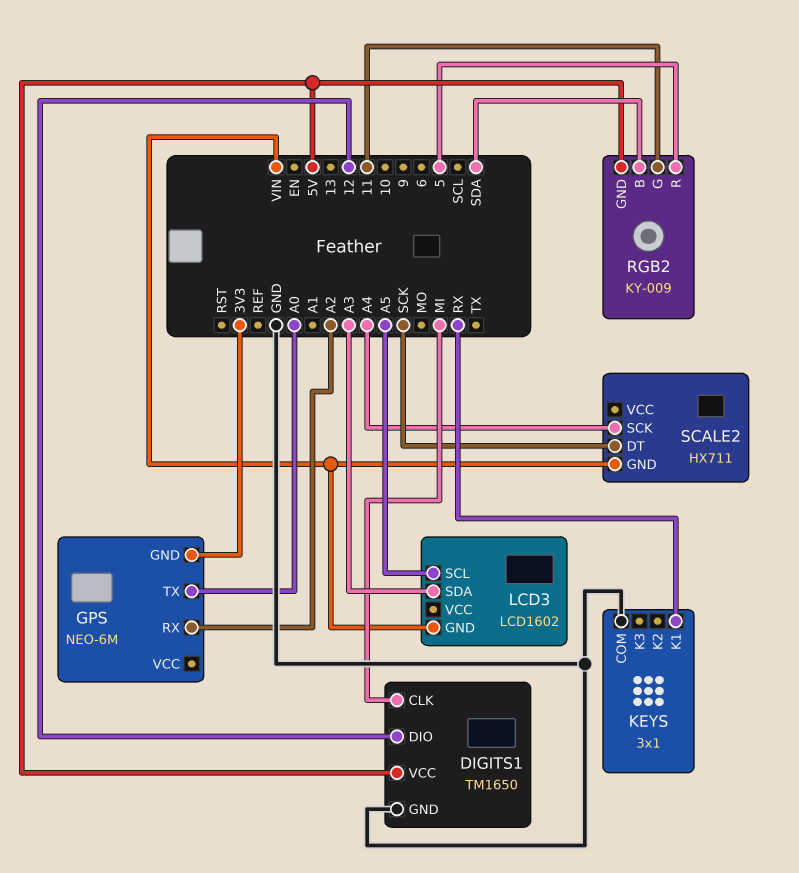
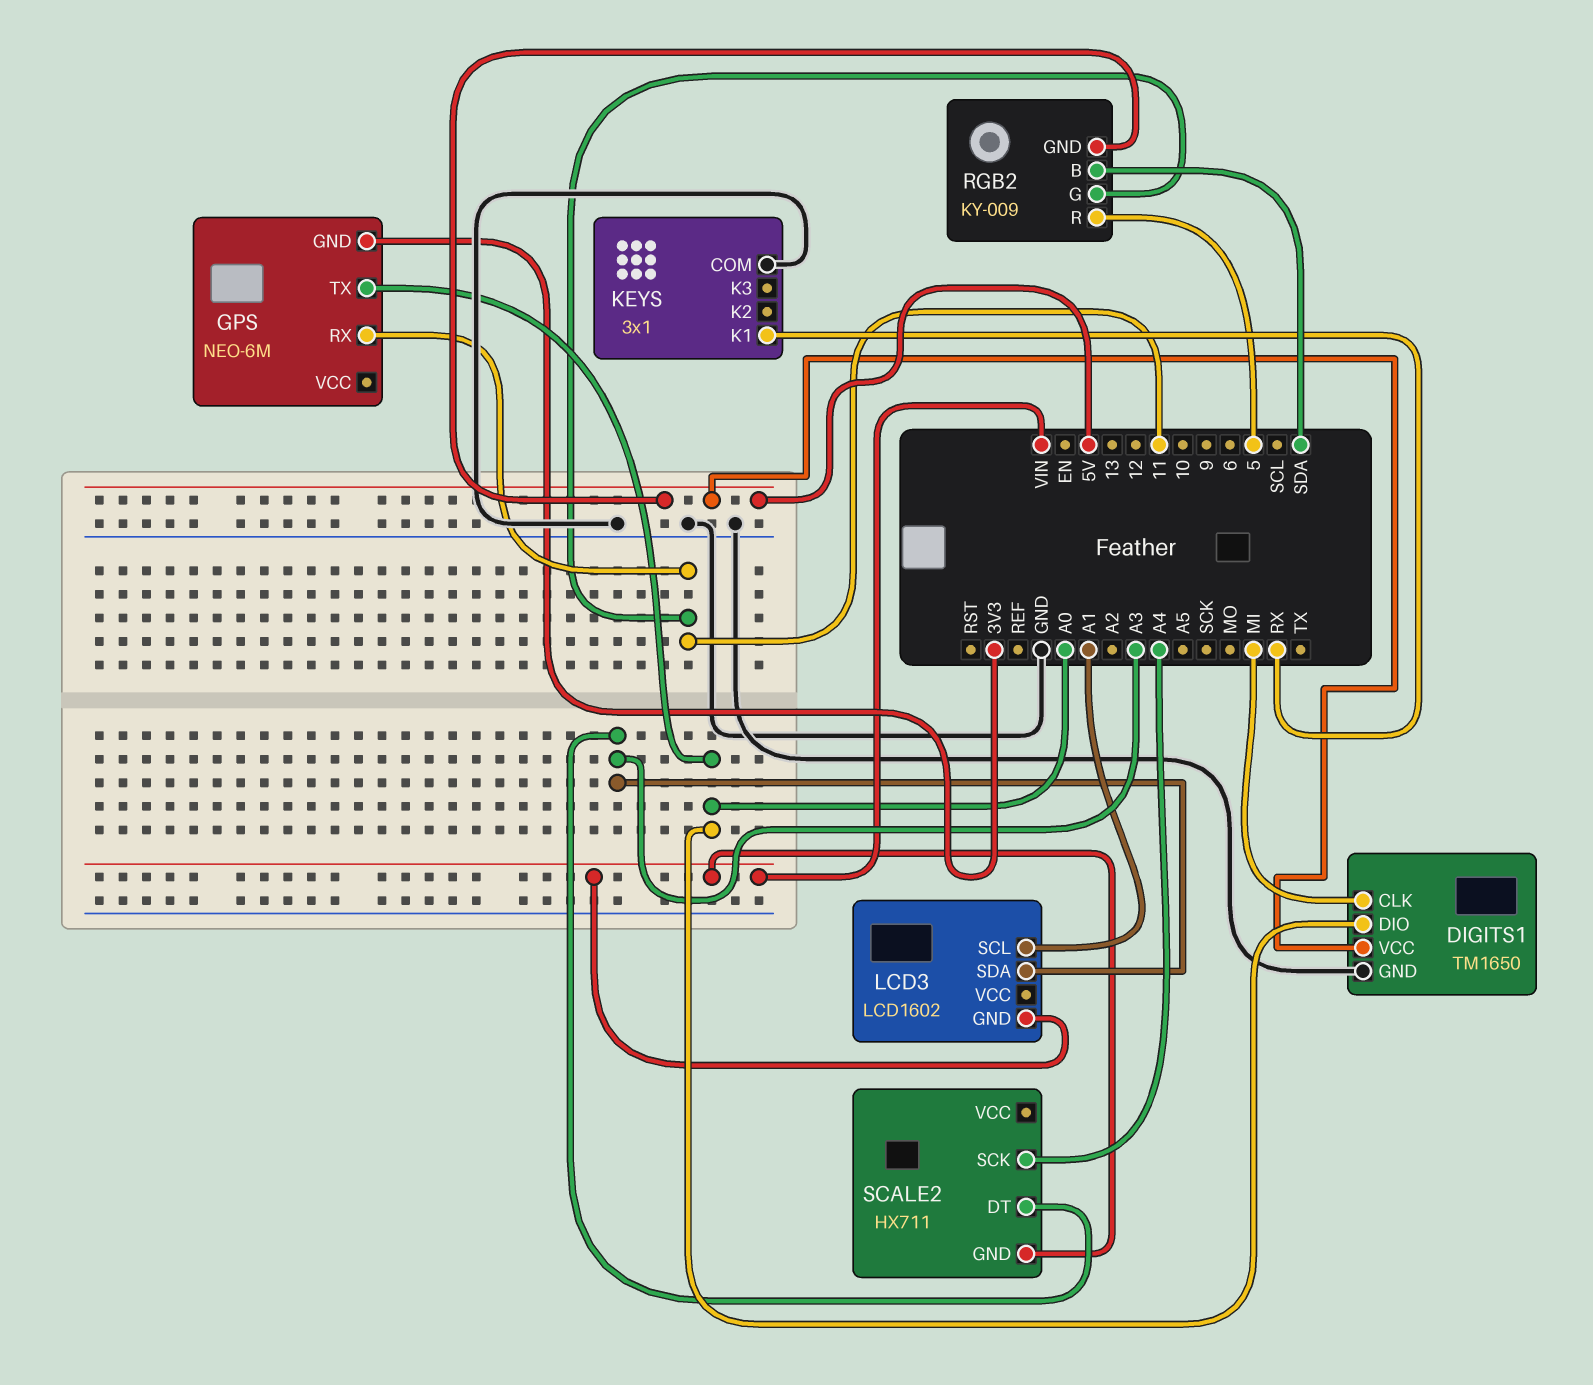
DIGITS1 pin DIO: 12 -> A0
GPS pin RX: A2 -> 11
LCD3 pin SCL: A5 -> A1
SCALE2 pin DT: SCK -> A3

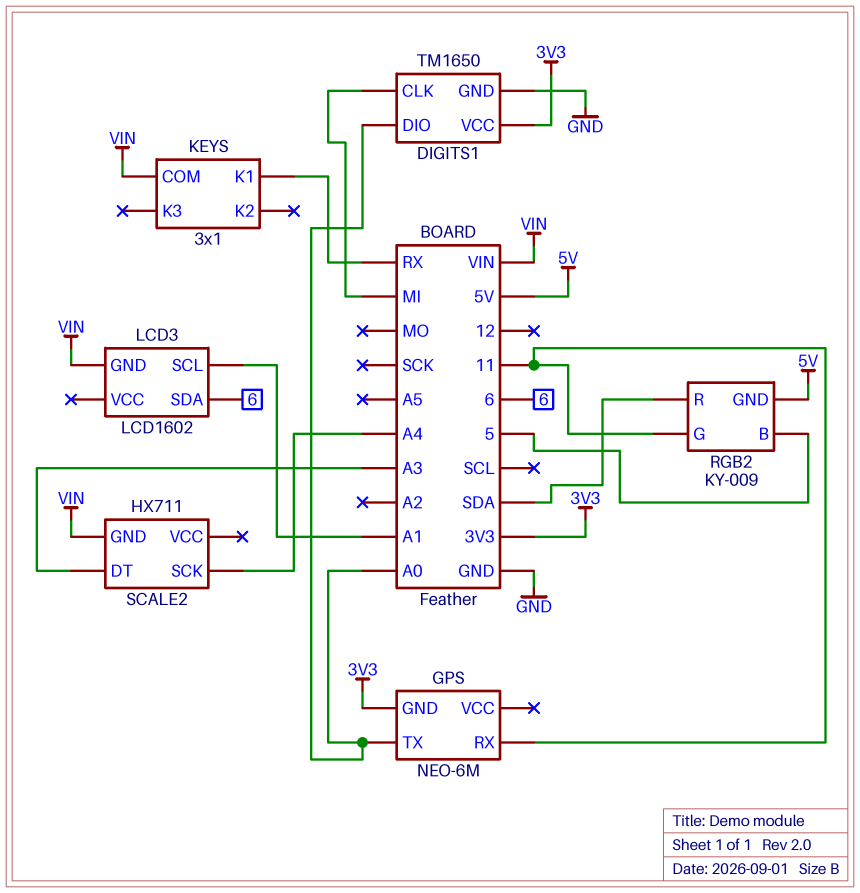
DIGITS1 pin VCC: 5V -> 3V3
KEYS pin COM: GND -> VIN
LCD3 pin SDA: A3 -> 6
RGB2 pin B: SDA -> 5
RGB2 pin R: 5 -> SDA

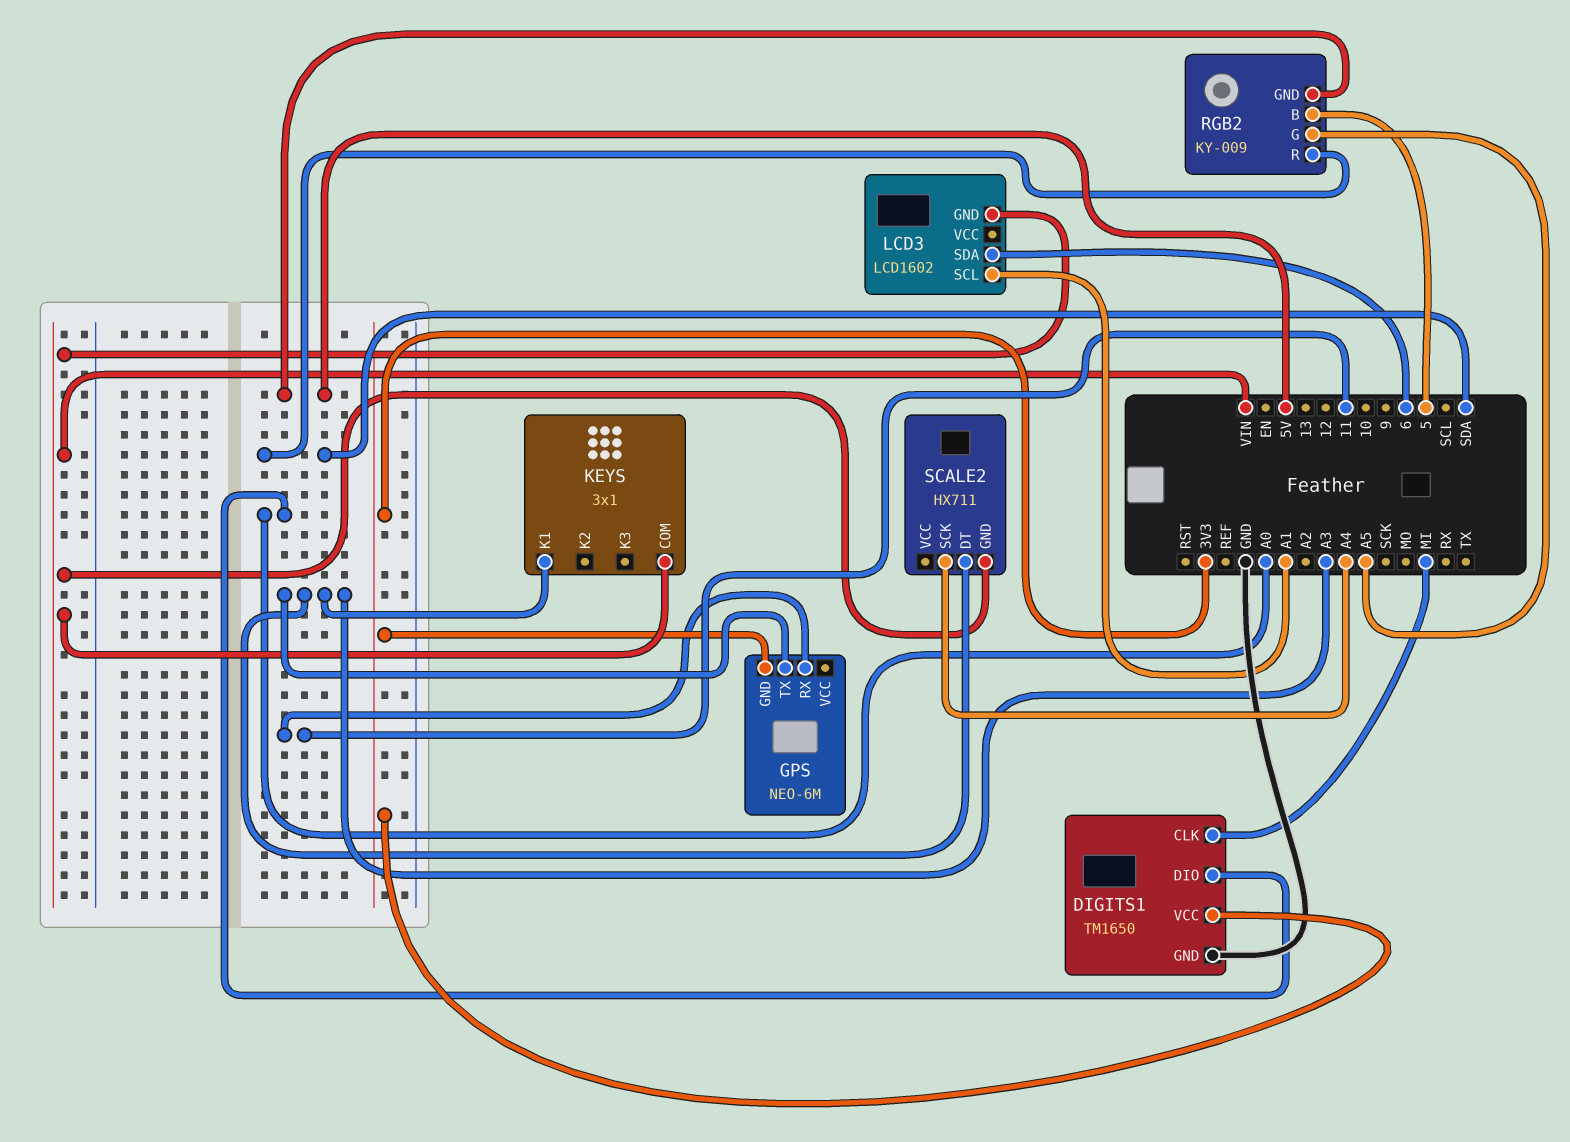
GPS pin TX: A0 -> A3
KEYS pin K1: RX -> A3
RGB2 pin G: 11 -> A5

